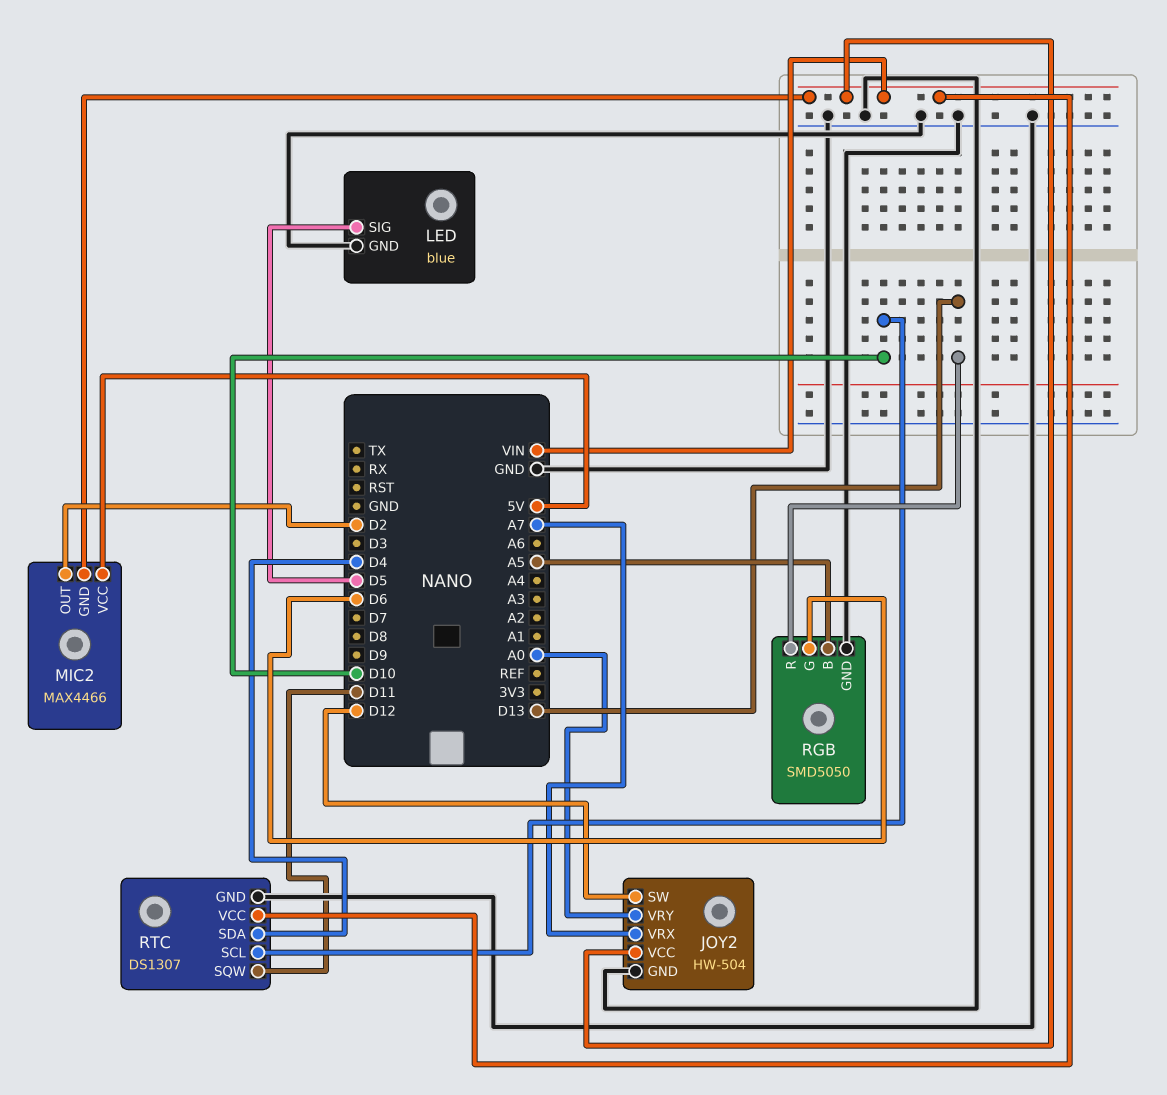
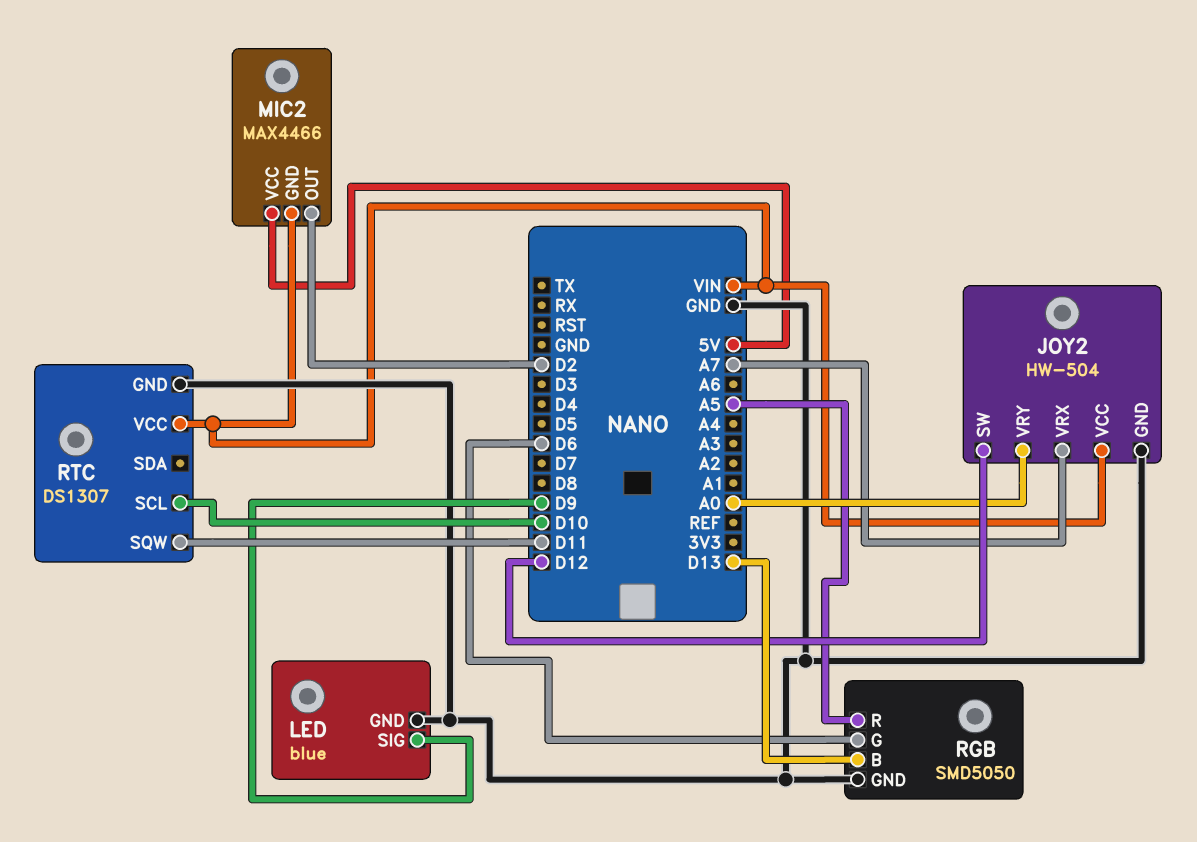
LED pin SIG: D5 -> D9
RGB pin B: A5 -> D13
RGB pin R: D13 -> A5
RTC pin SDA: D4 -> none

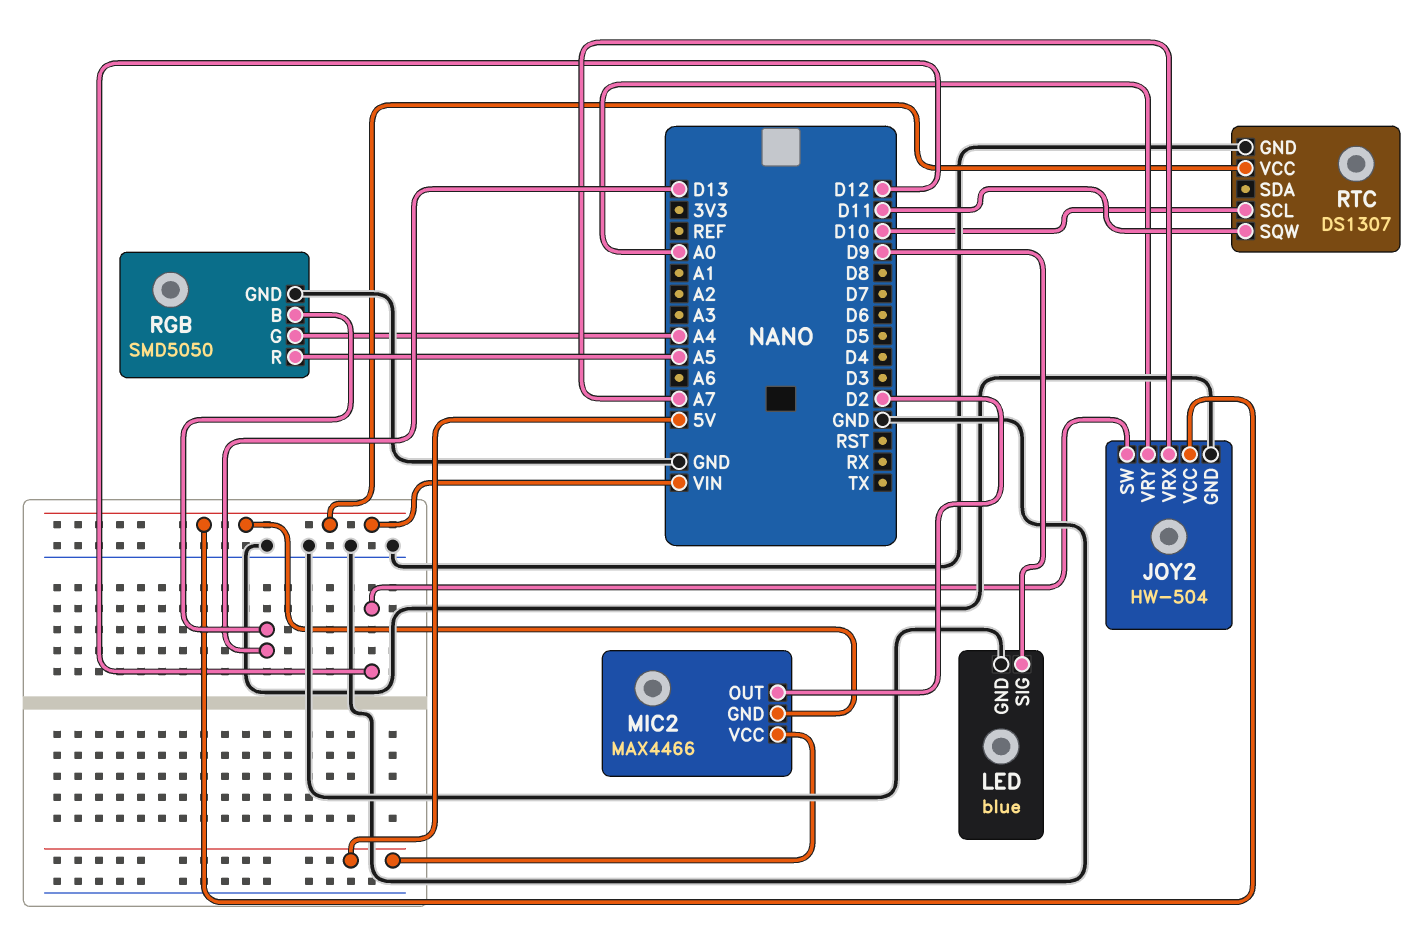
RGB pin G: D6 -> A4

